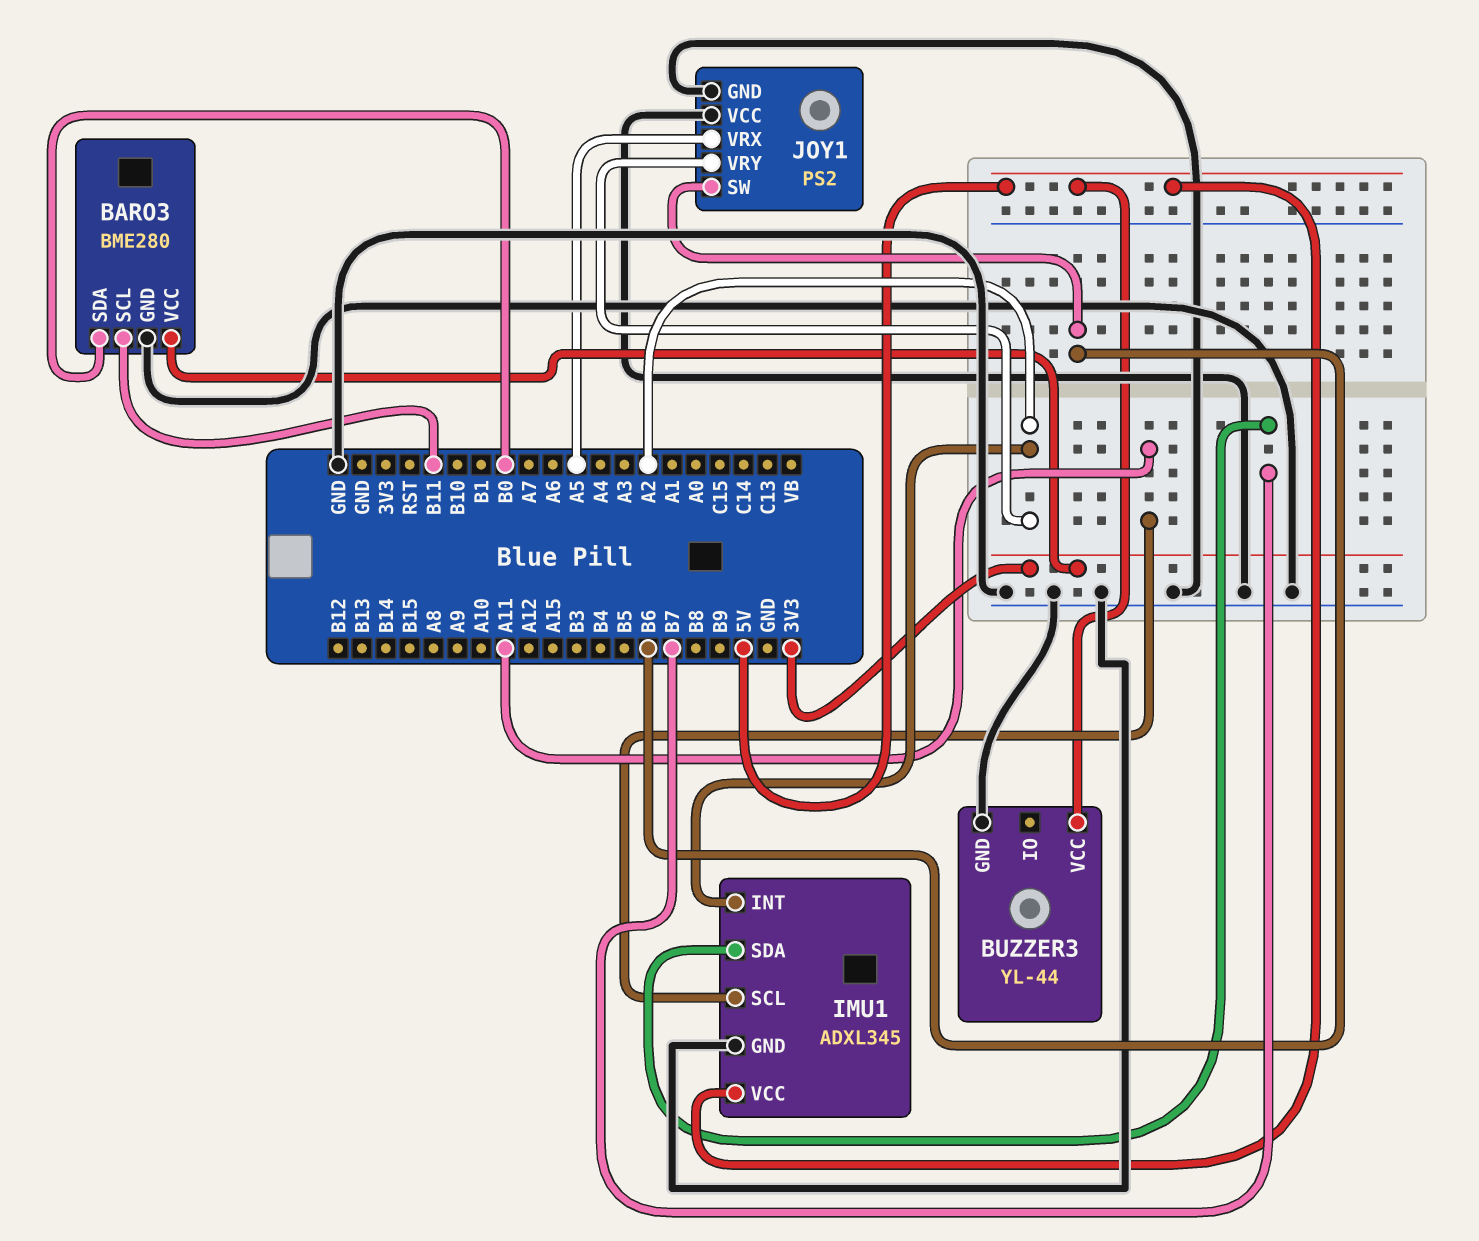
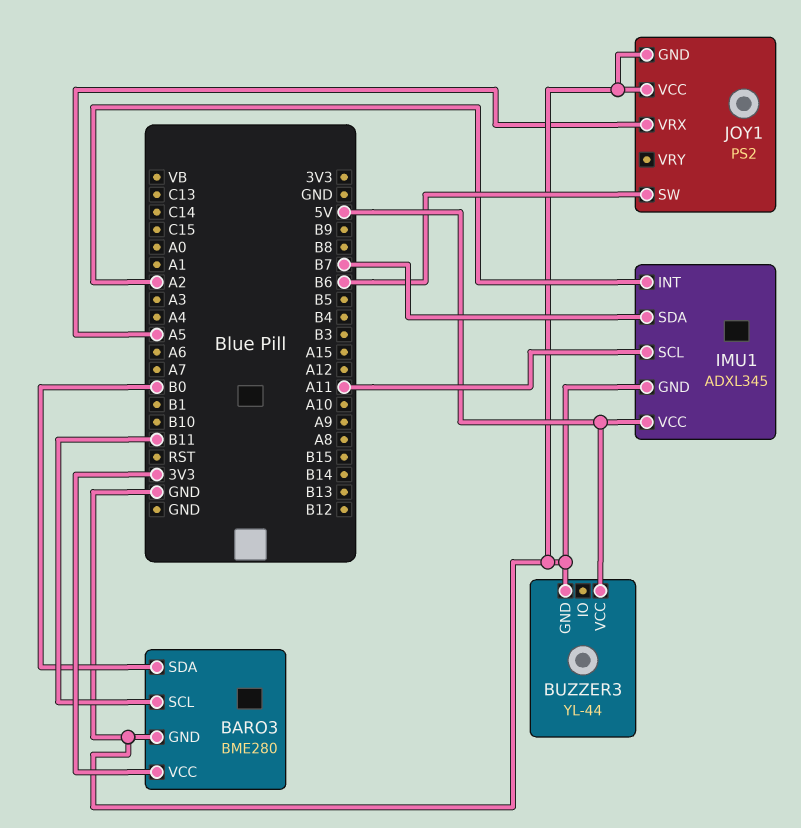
JOY1 pin VRY: A2 -> none

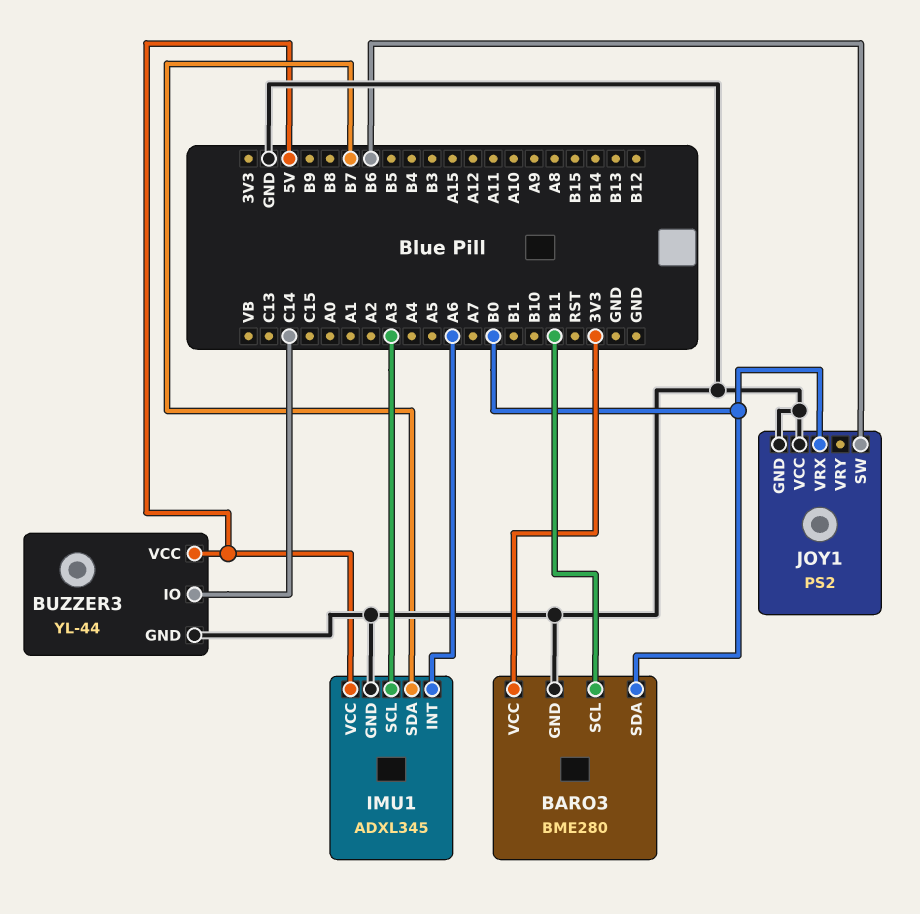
BUZZER3 pin IO: none -> C14
IMU1 pin INT: A2 -> A6
IMU1 pin SCL: A11 -> A3
JOY1 pin VRX: A5 -> B0

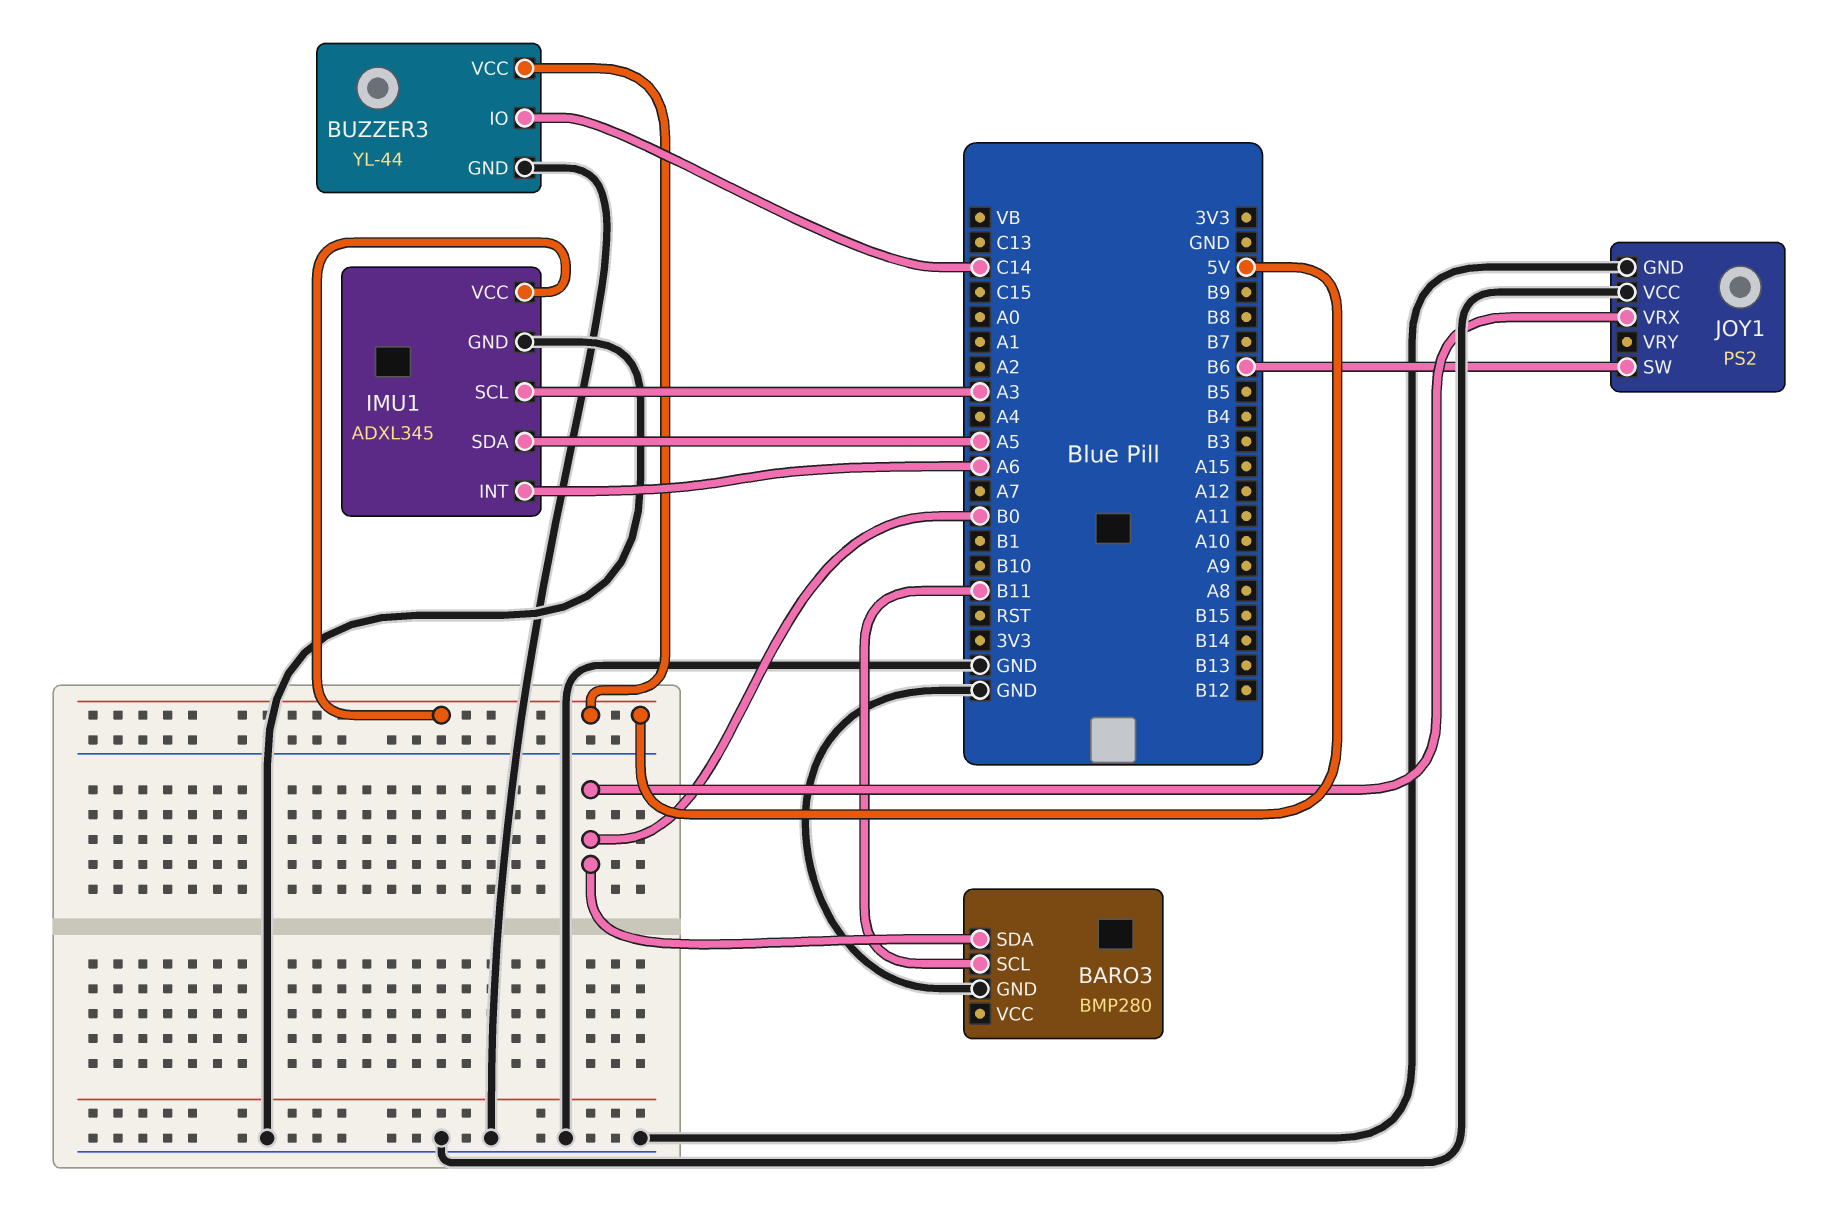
BARO3: BME280 -> BMP280
BARO3 pin VCC: 3V3 -> none
IMU1 pin SDA: B7 -> A5

